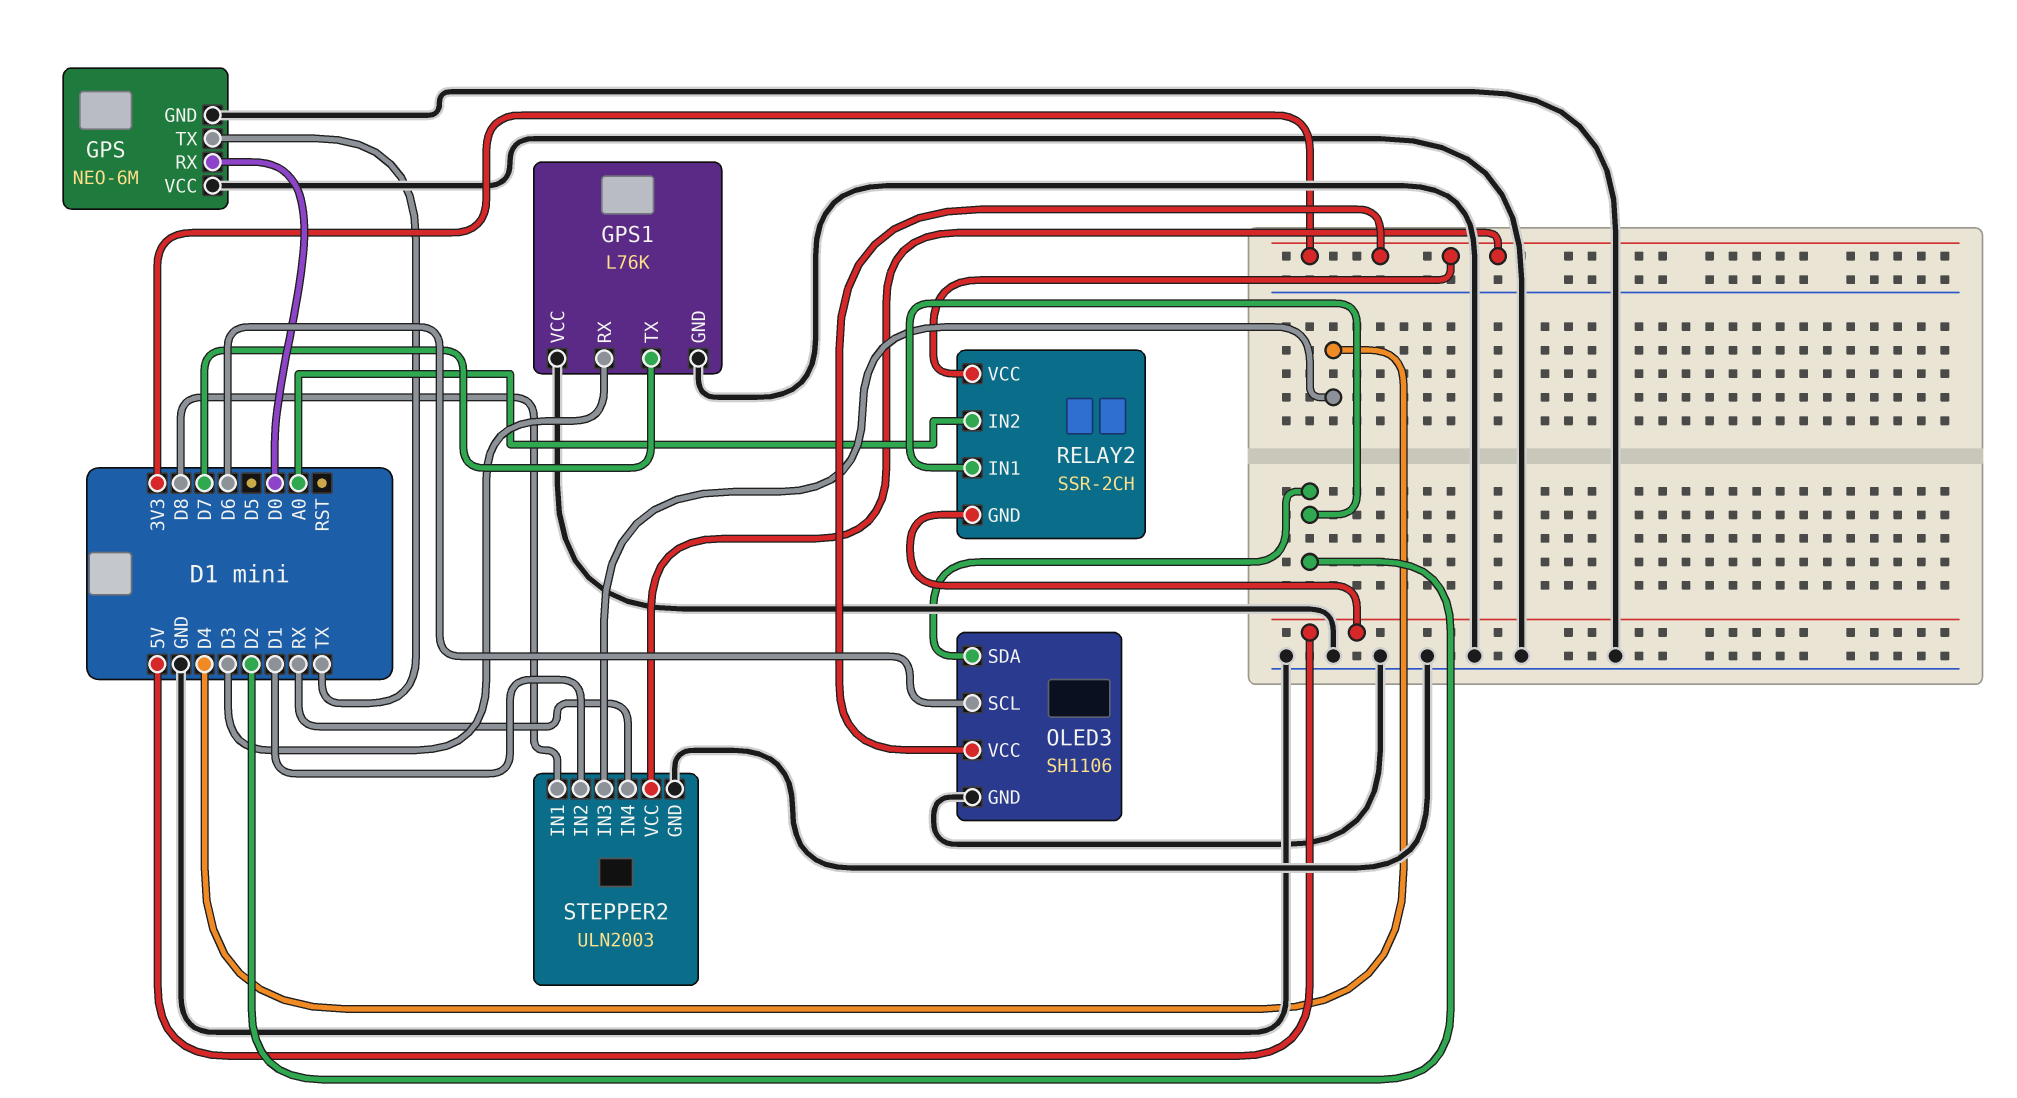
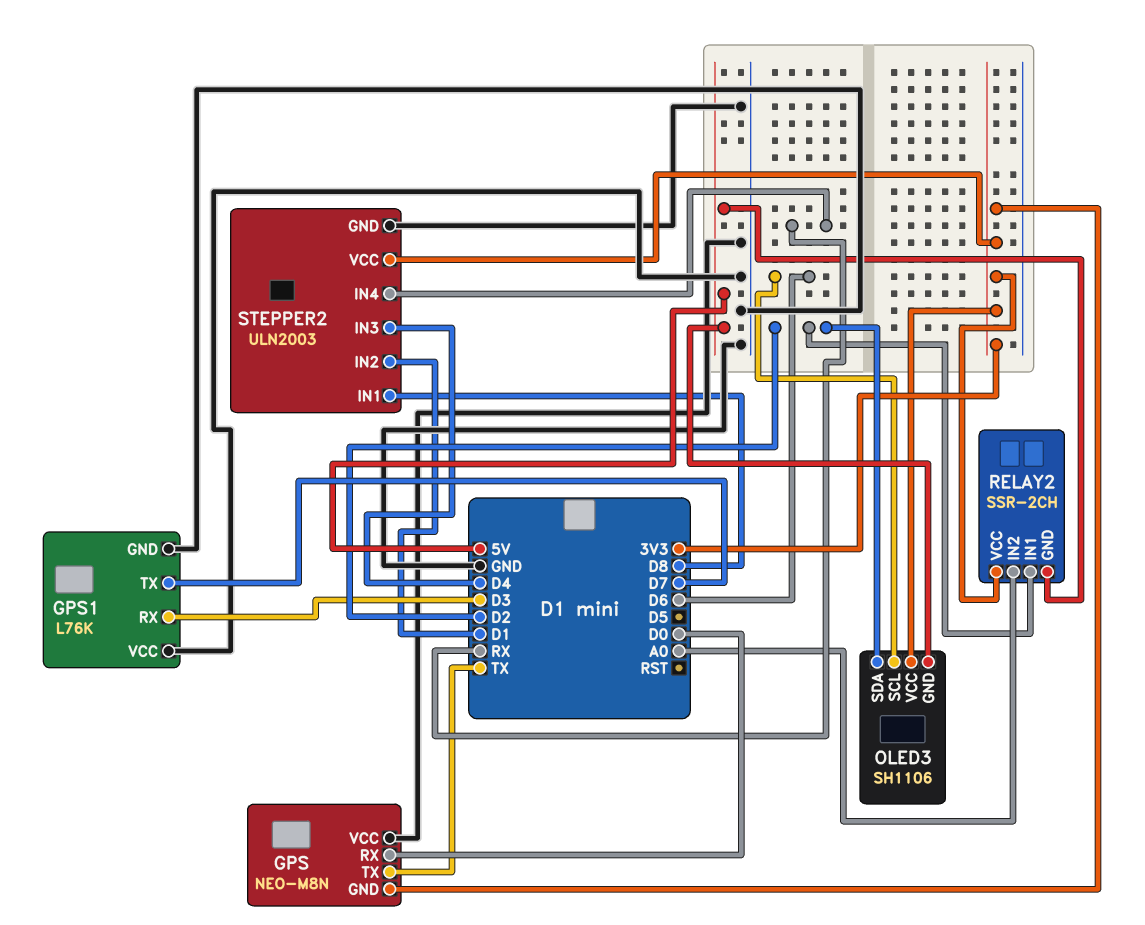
GPS: NEO-6M -> NEO-M8N
GPS pin GND: GND -> 3V3
OLED3 pin GND: GND -> 5V

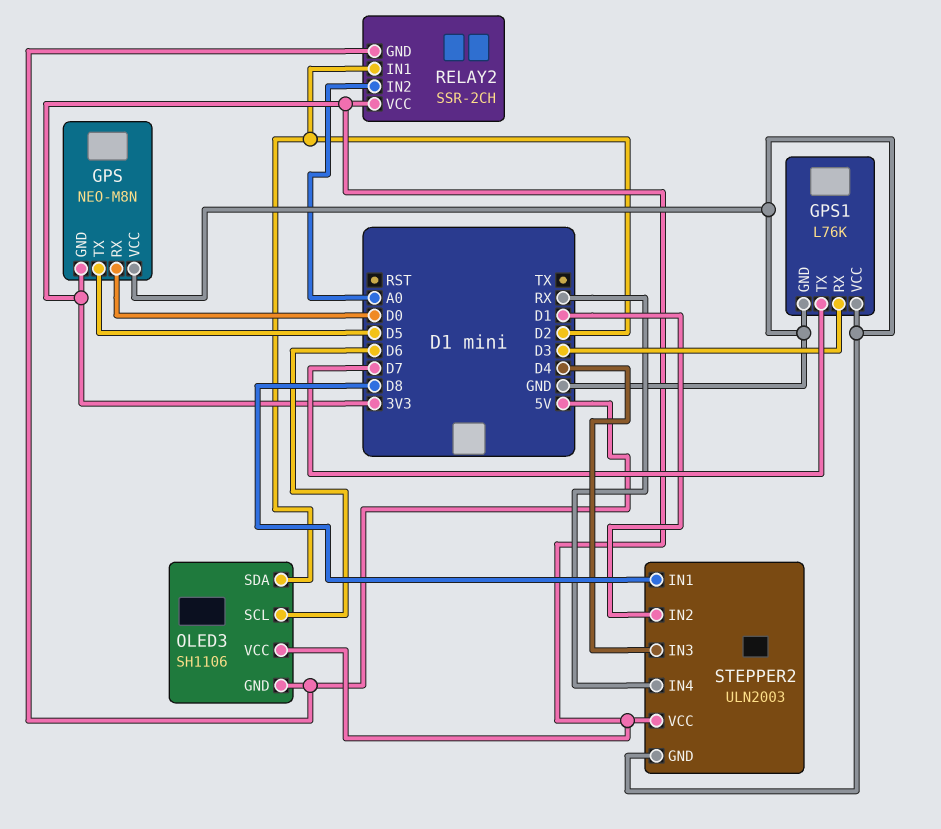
GPS pin TX: TX -> D5

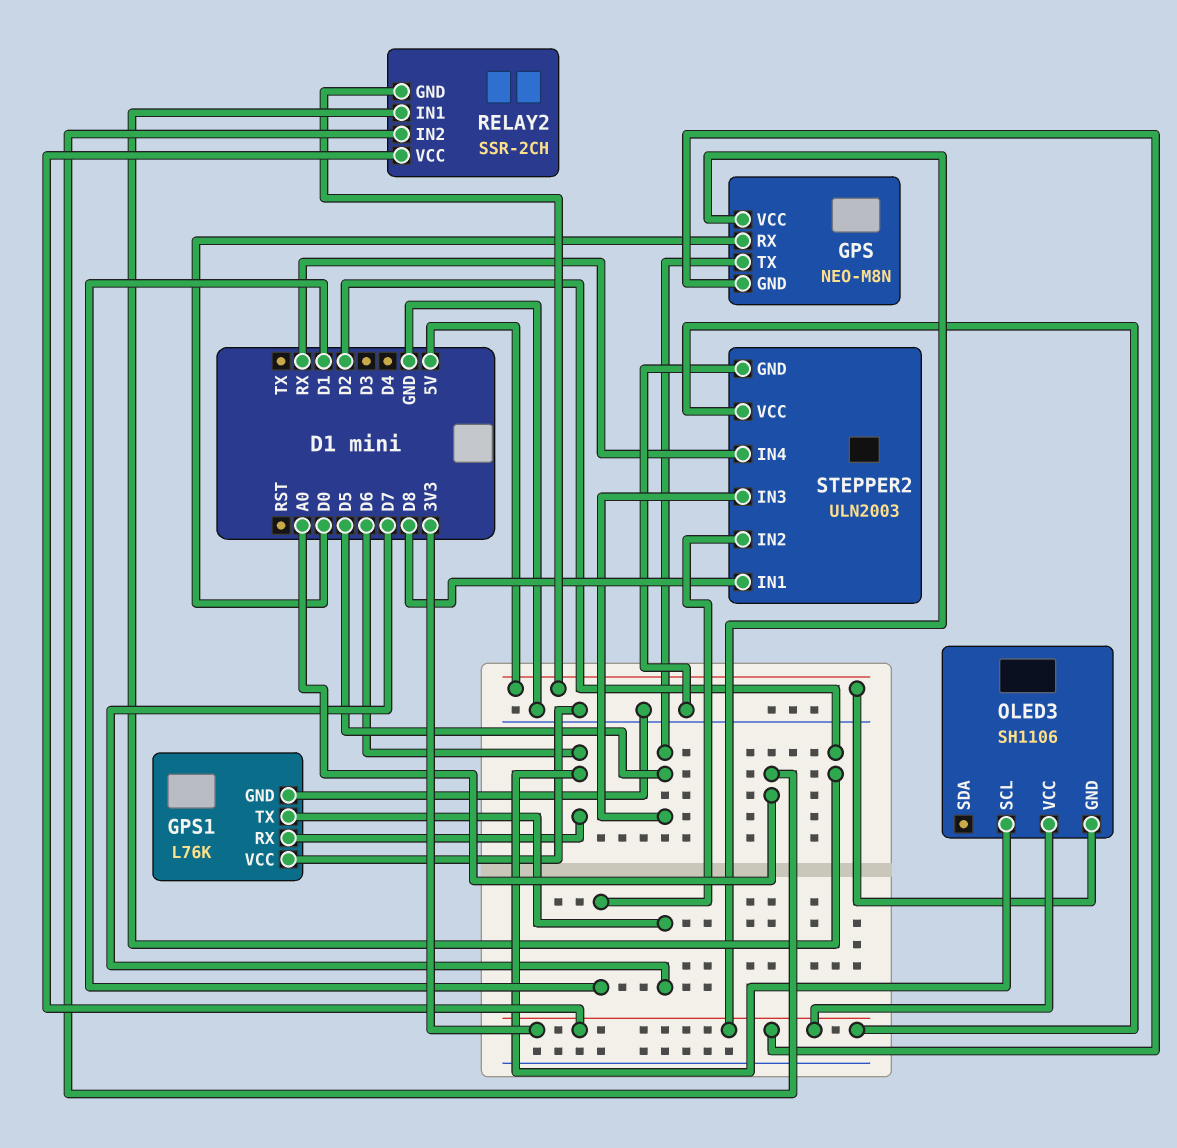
GPS pin VCC: GND -> 3V3
GPS1 pin RX: D3 -> D6
OLED3 pin SDA: D2 -> none
STEPPER2 pin IN3: D4 -> D5

